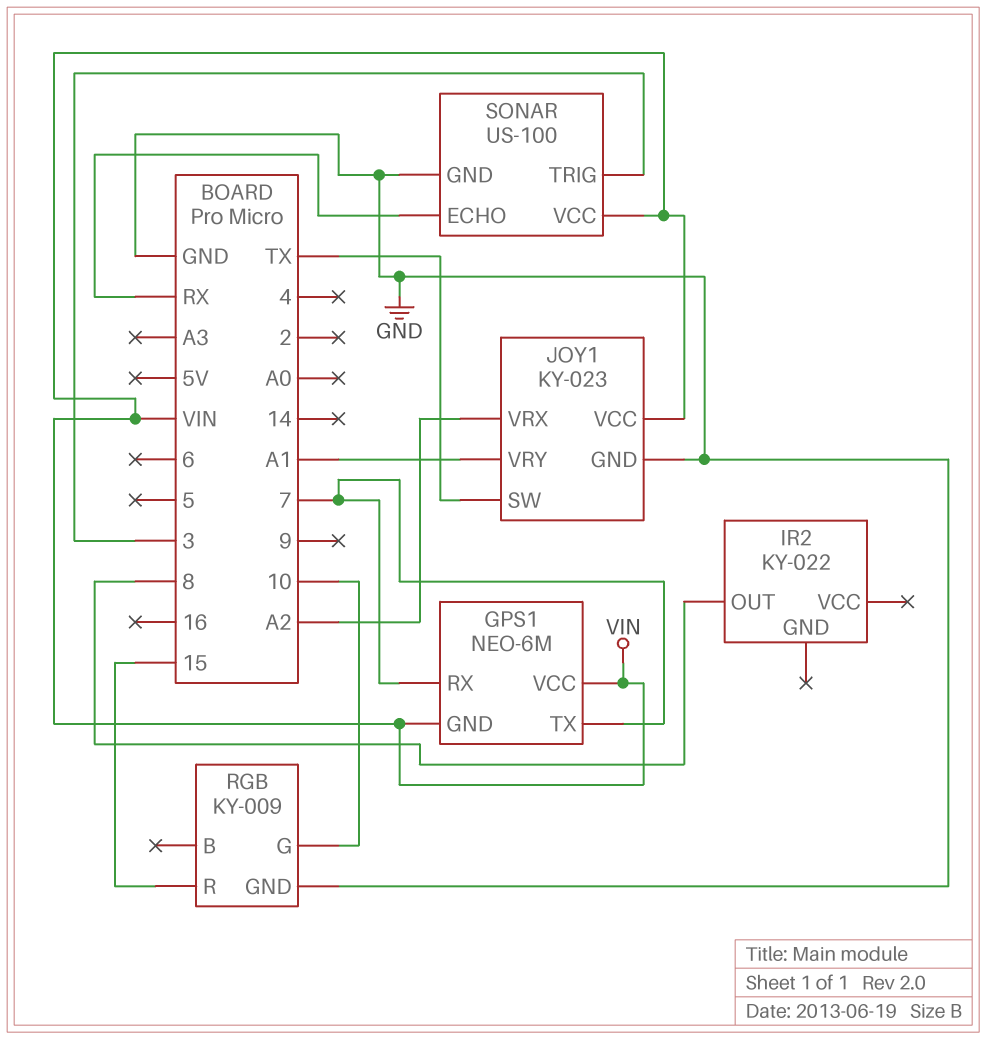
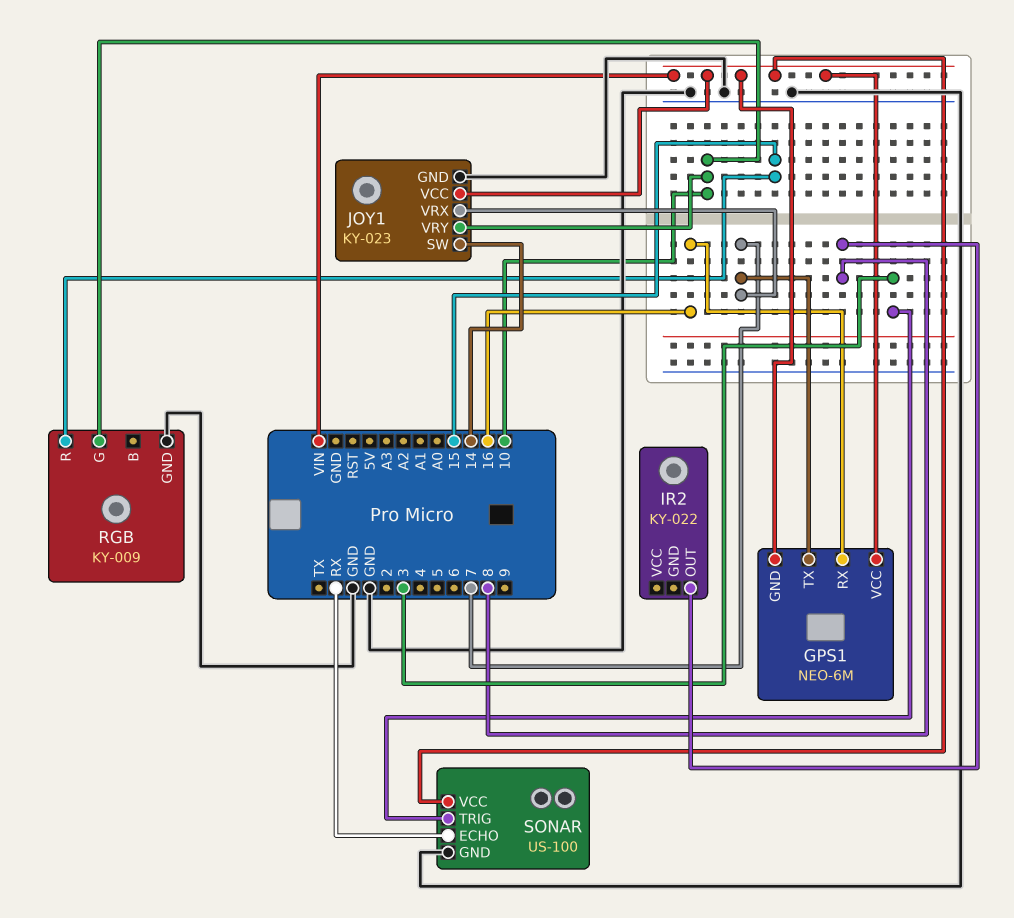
GPS1 pin RX: 7 -> 16
JOY1 pin SW: TX -> 14
JOY1 pin VRX: A2 -> 7
JOY1 pin VRY: A1 -> 10

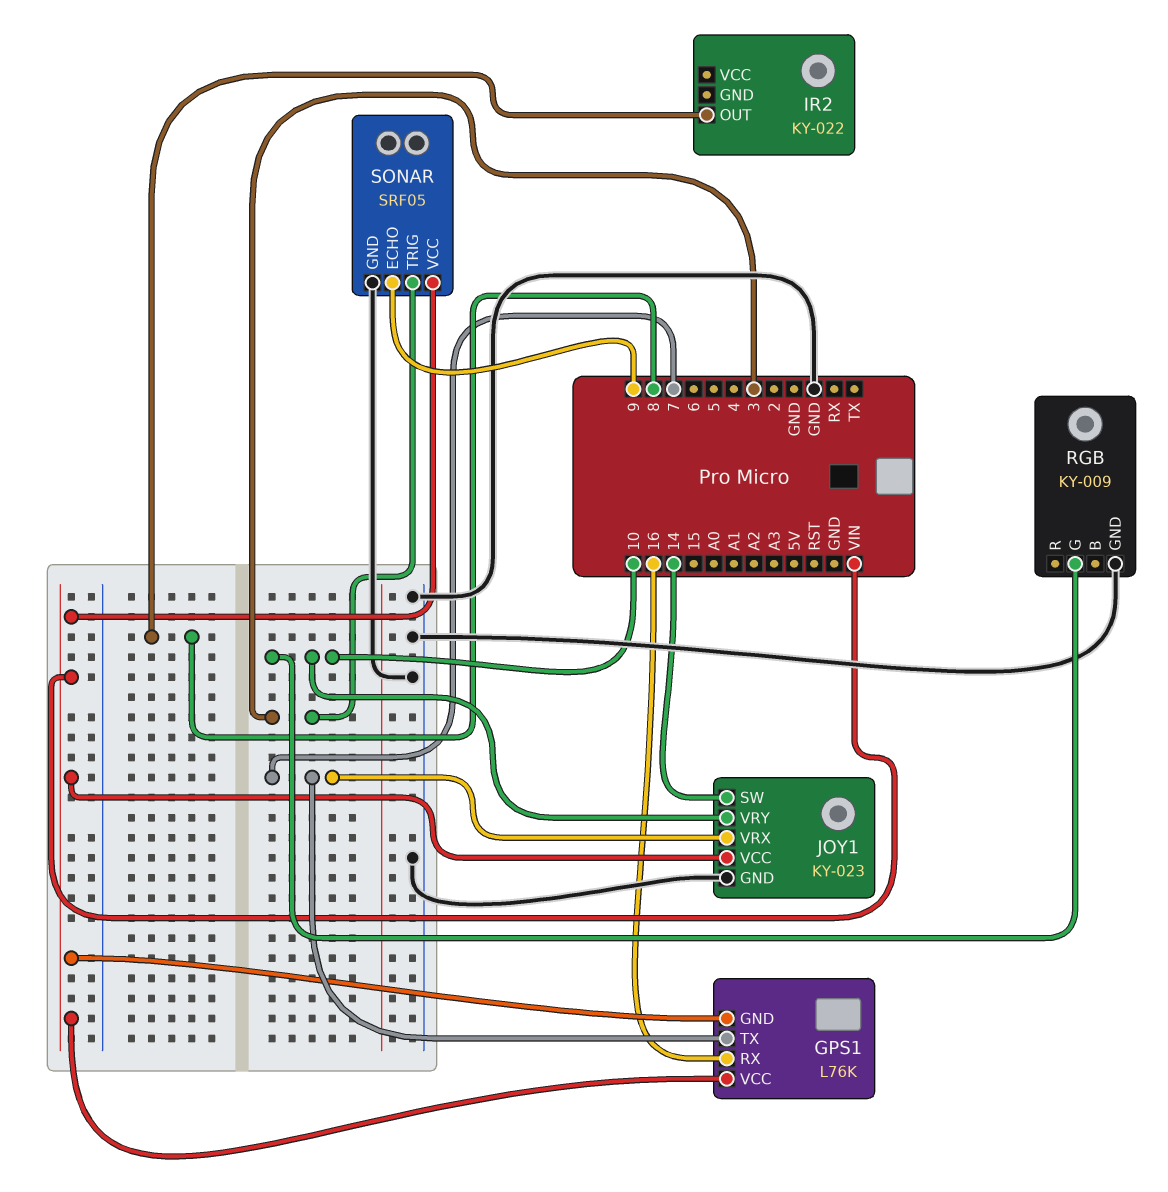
GPS1: NEO-6M -> L76K
RGB pin R: 15 -> none
SONAR: US-100 -> SRF05
SONAR pin ECHO: RX -> 9

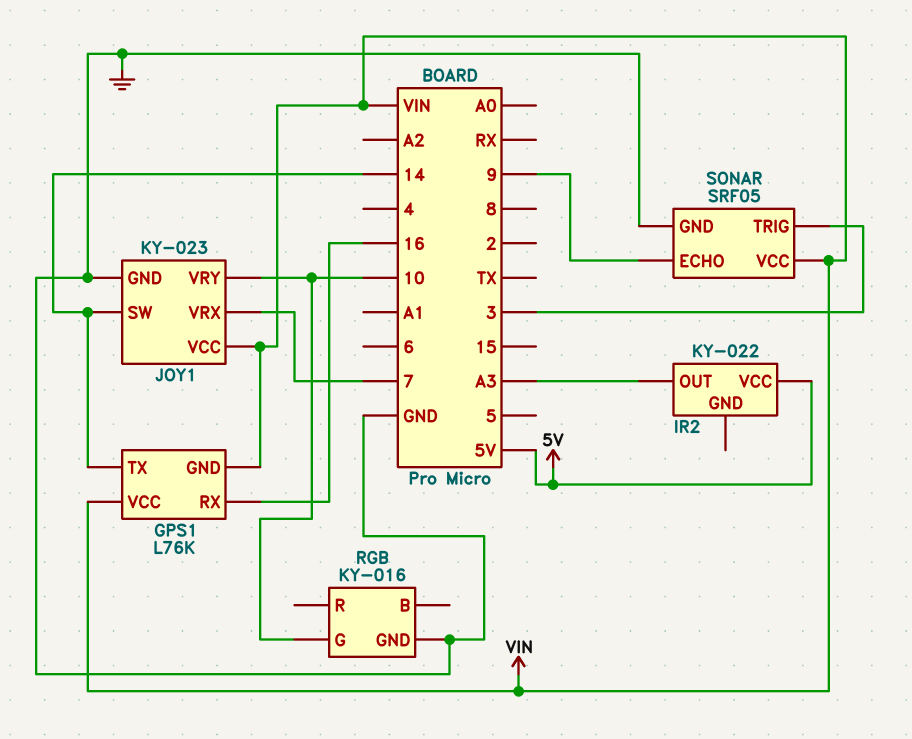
GPS1 pin TX: 7 -> 14
IR2 pin OUT: 8 -> A3
IR2 pin VCC: none -> 5V
RGB: KY-009 -> KY-016

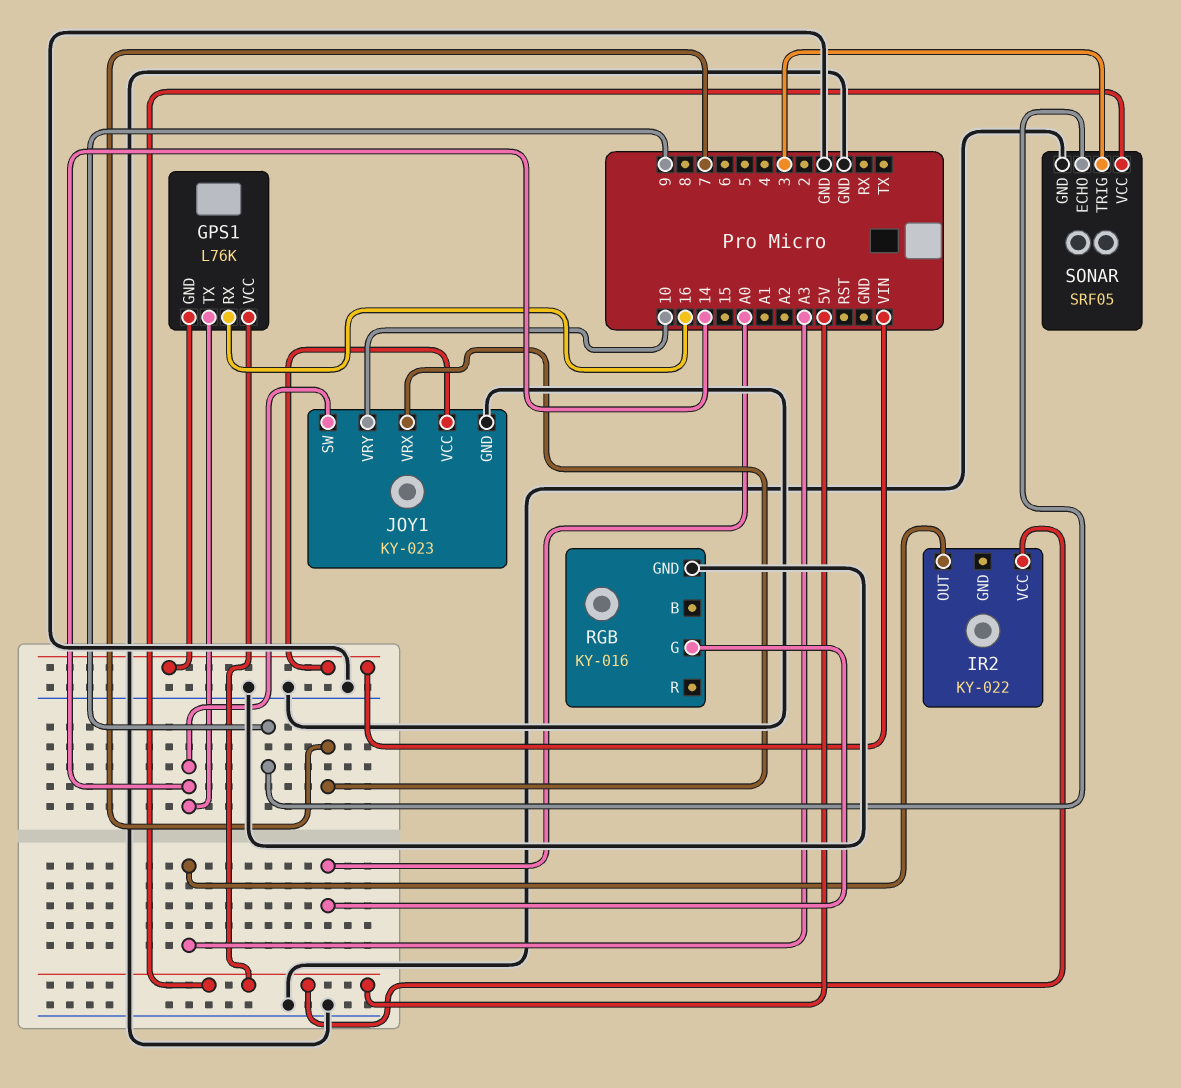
GPS1 pin VCC: VIN -> 5V
RGB pin G: 10 -> A0
SONAR pin VCC: VIN -> 5V

